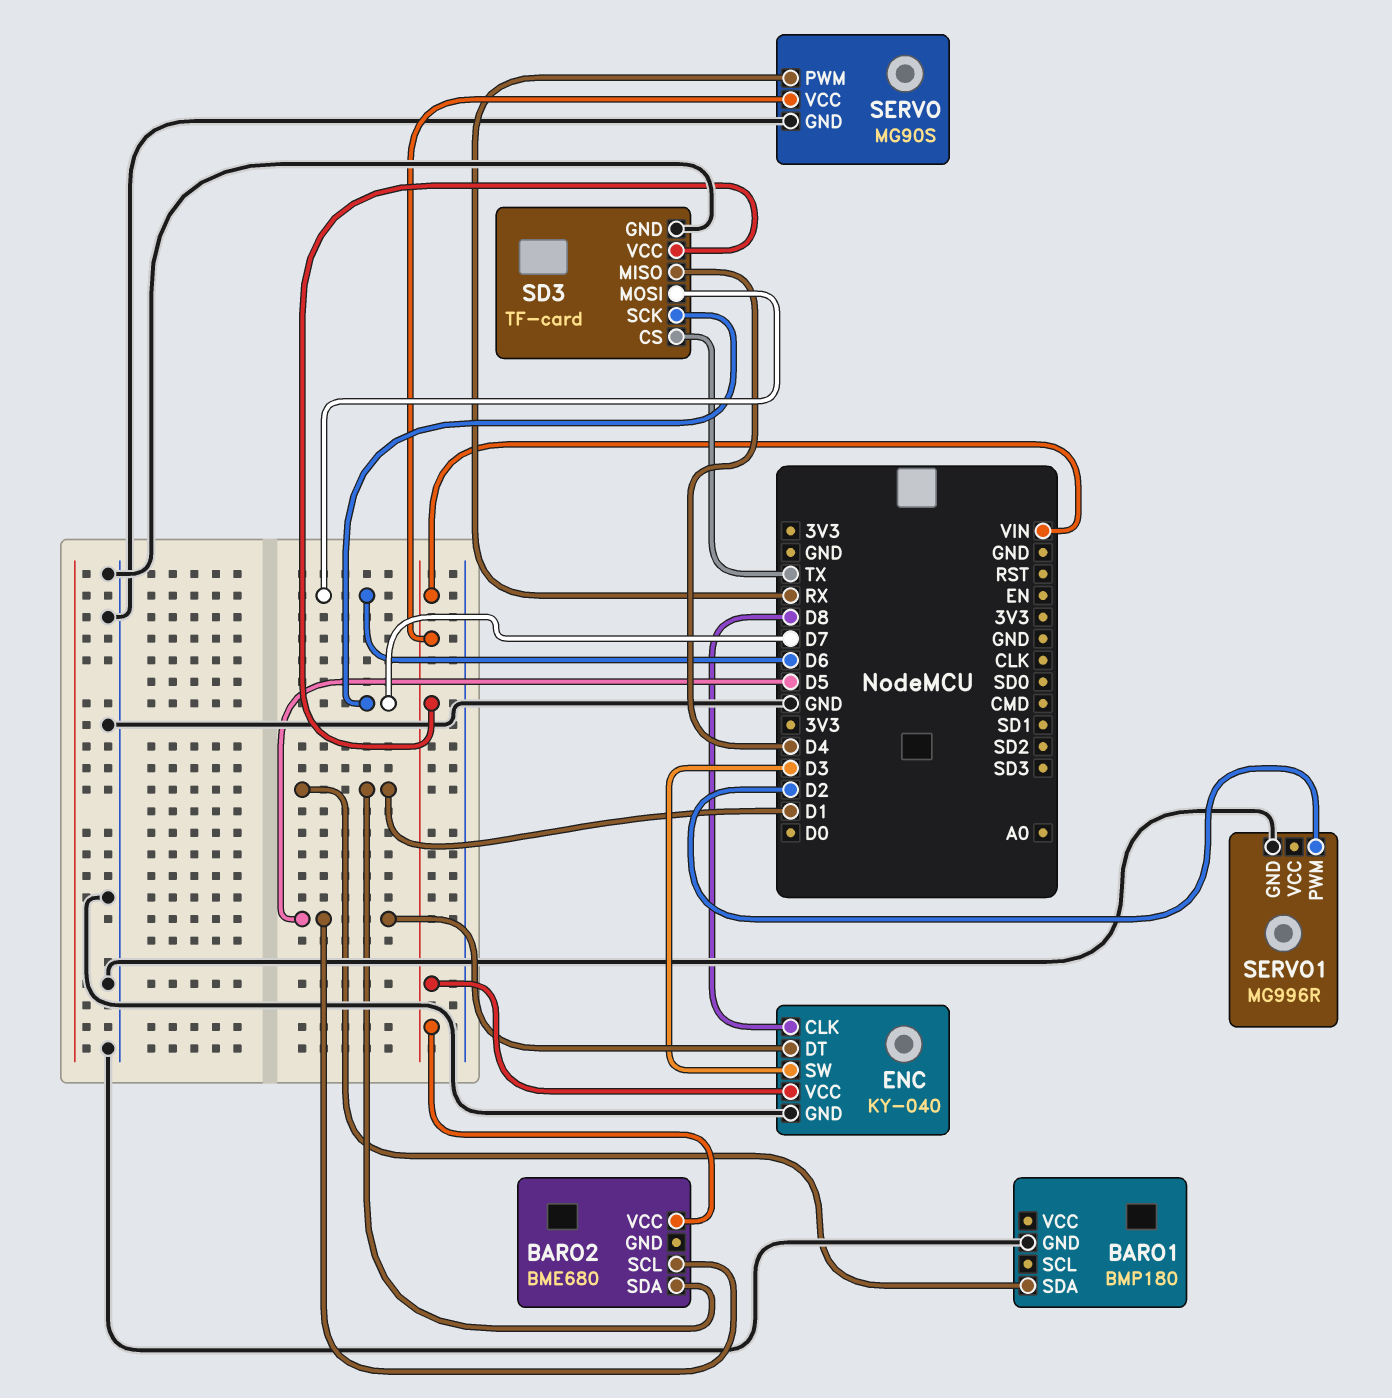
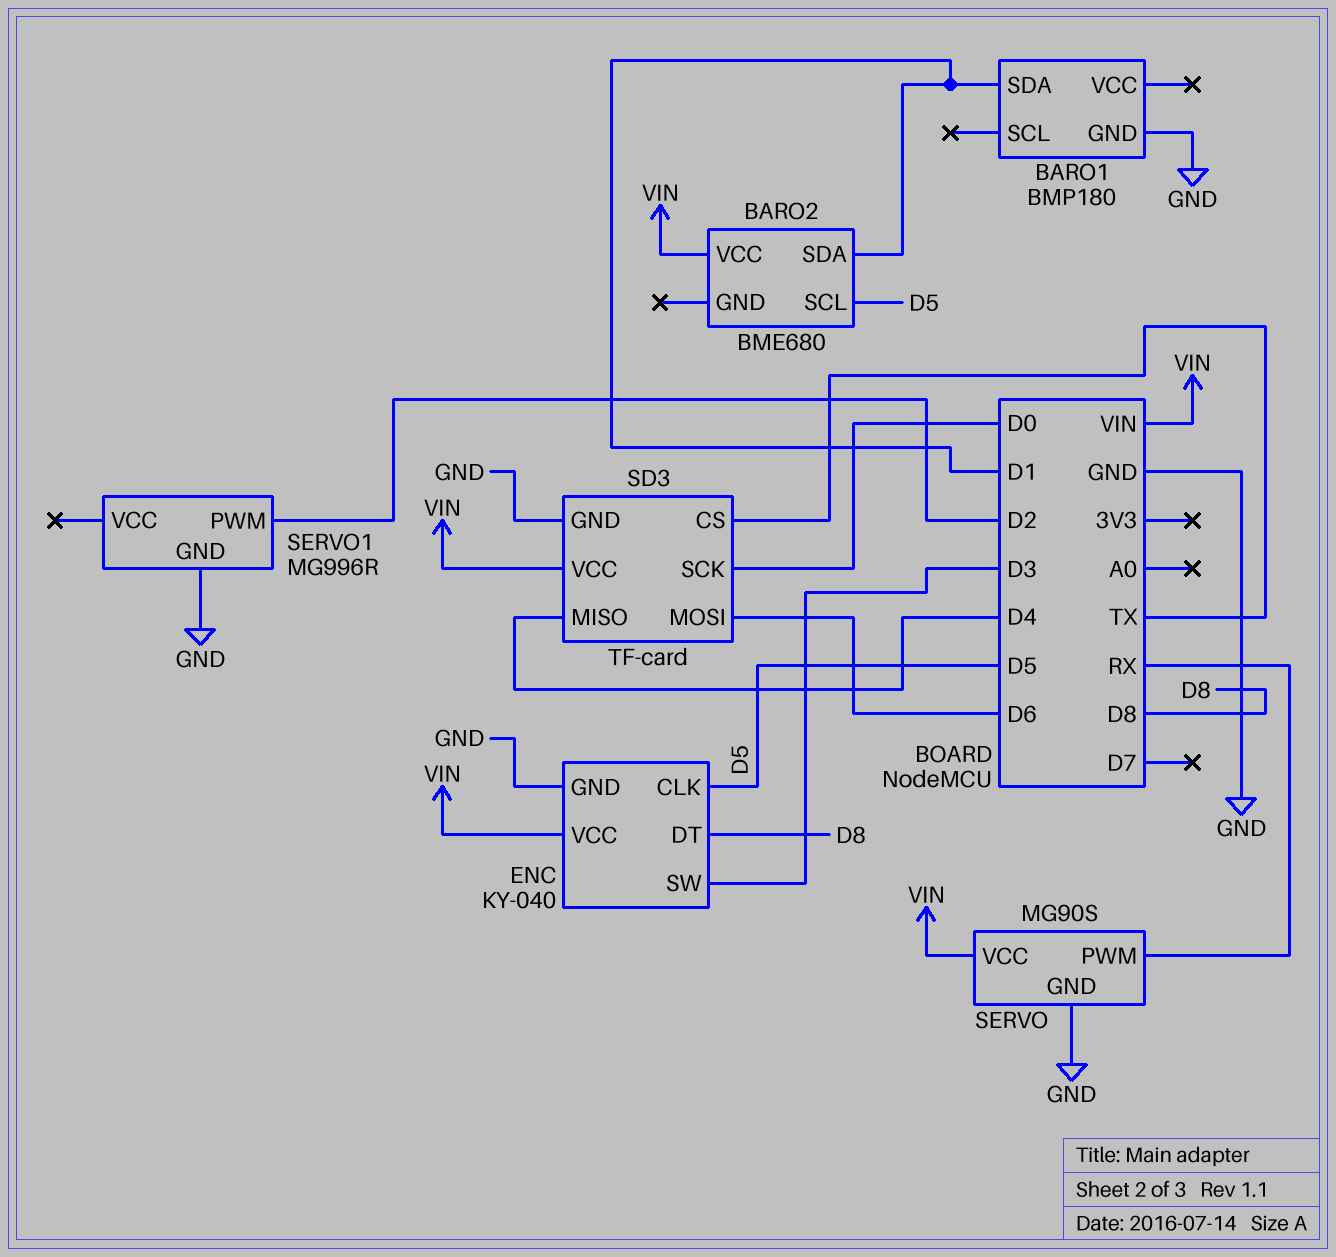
ENC pin CLK: D8 -> D5
ENC pin DT: D5 -> D8
SD3 pin SCK: D7 -> D0

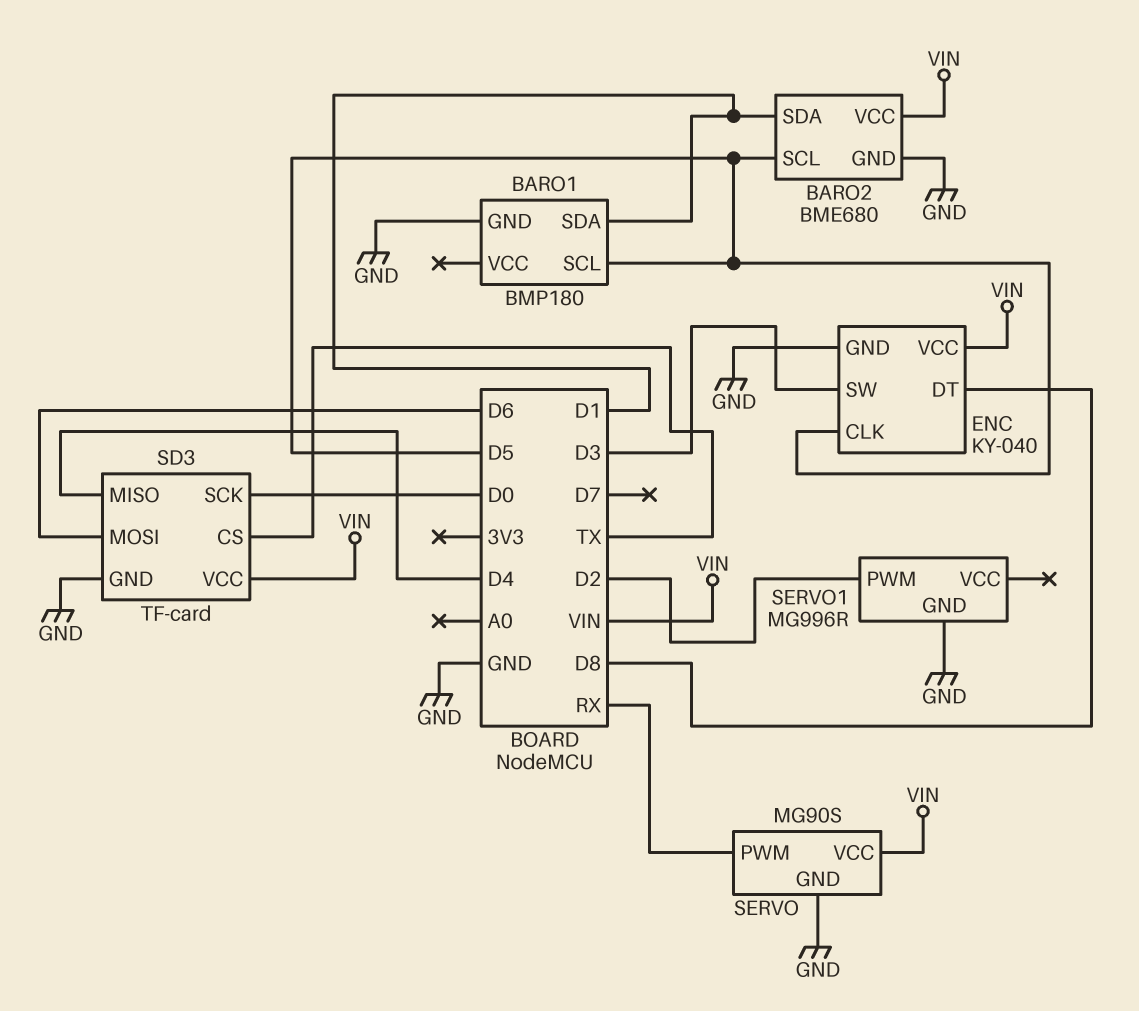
BARO1 pin SCL: none -> D5
BARO2 pin GND: none -> GND

